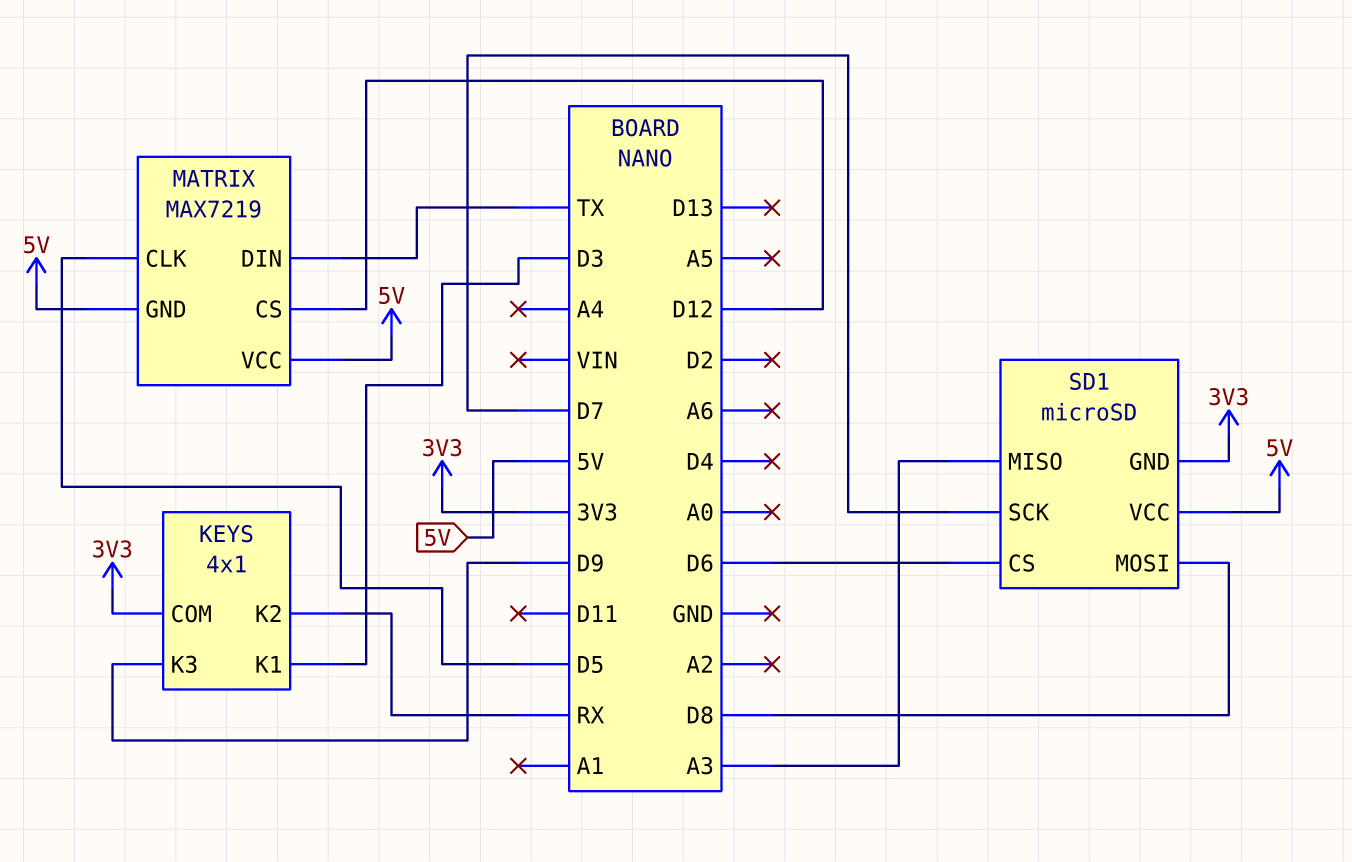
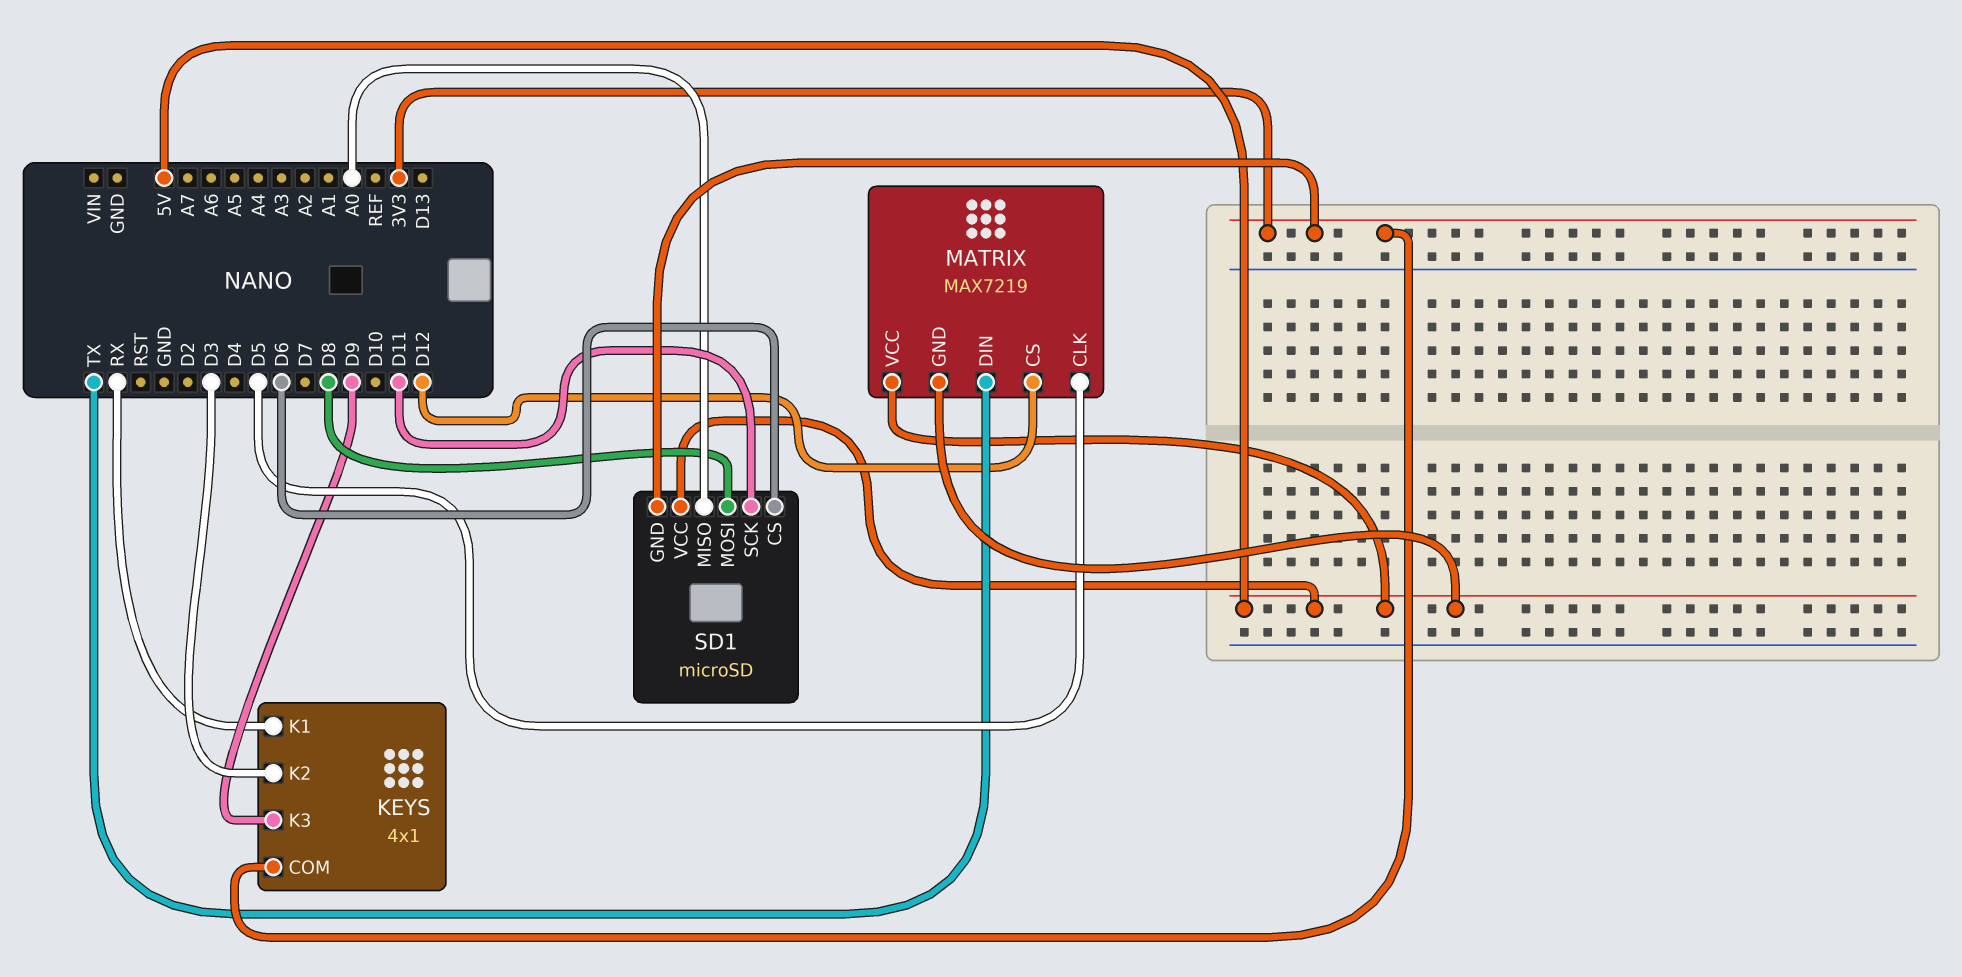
KEYS pin K1: D3 -> RX
KEYS pin K2: RX -> D3
SD1 pin MISO: A3 -> A0
SD1 pin SCK: D7 -> D11

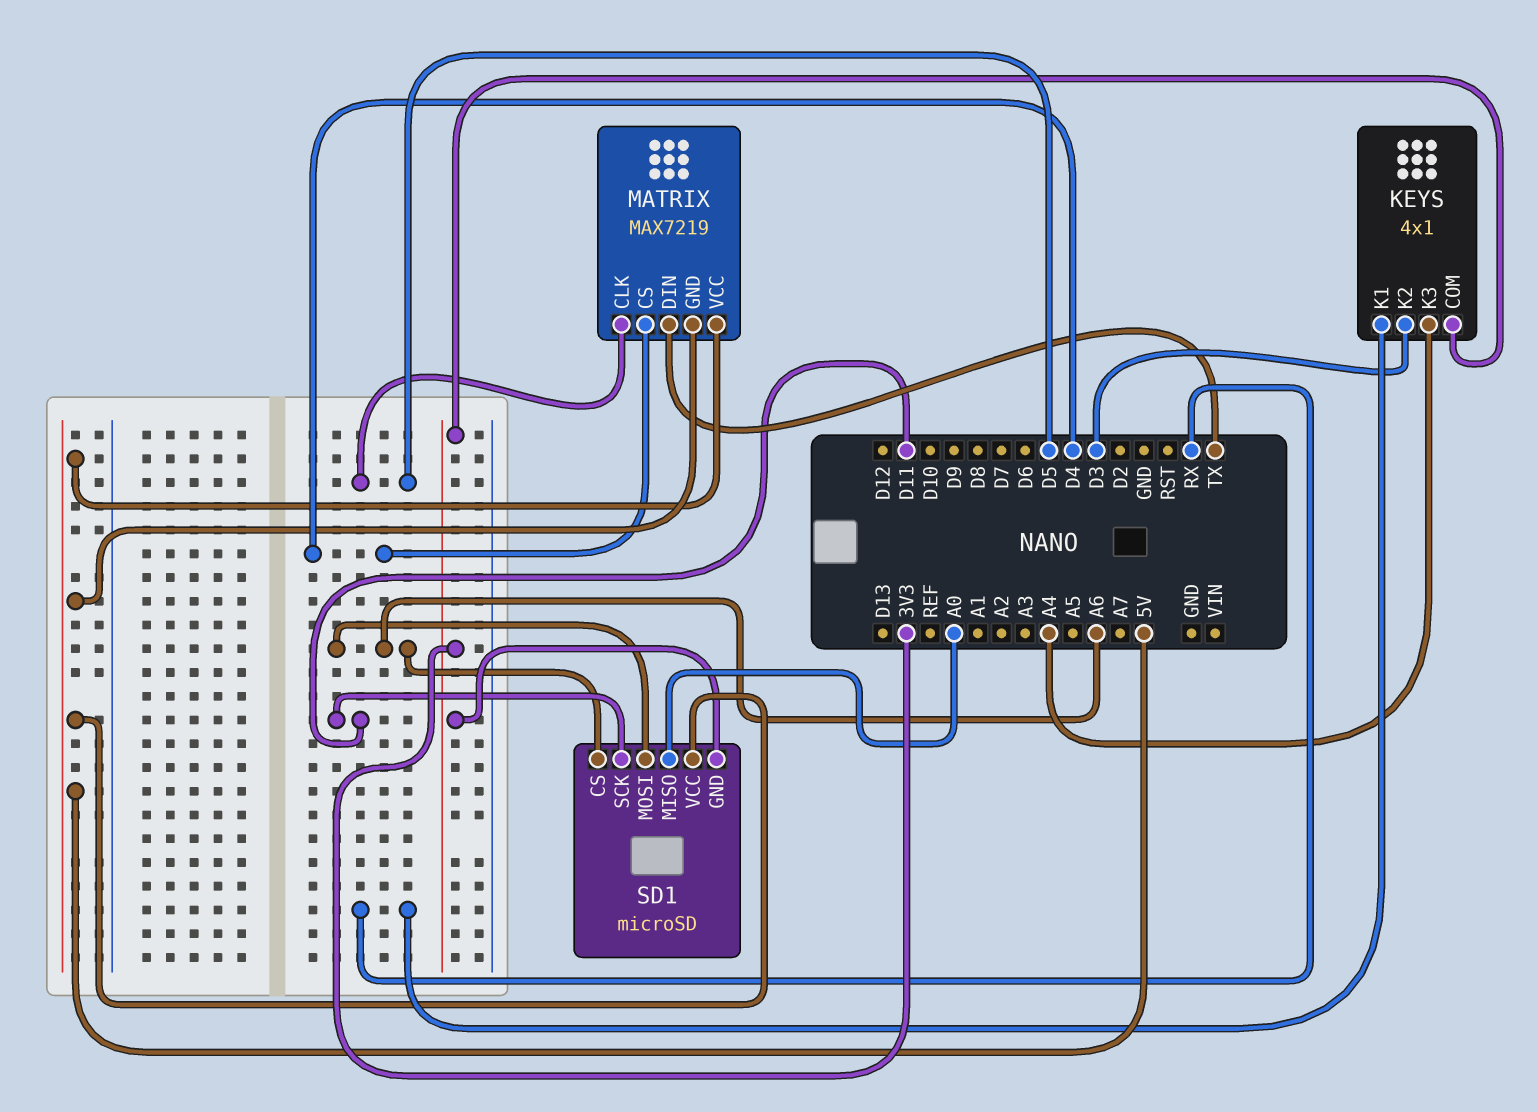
KEYS pin K3: D9 -> A4
MATRIX pin CS: D12 -> D4
SD1 pin CS: D6 -> A6
SD1 pin MOSI: D8 -> A6

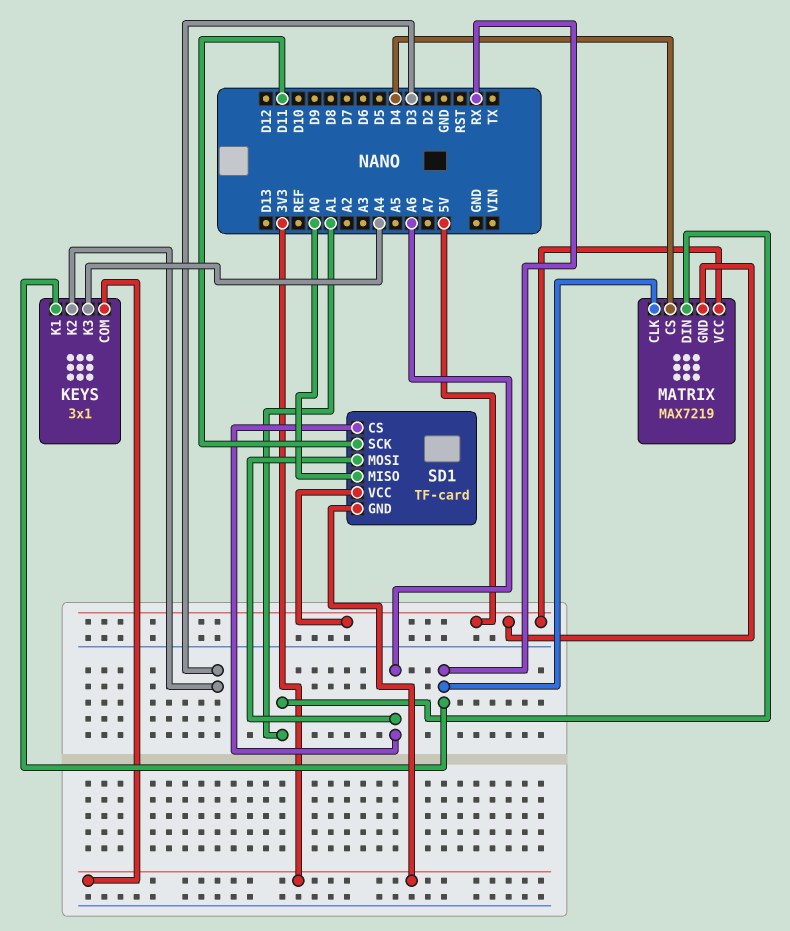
KEYS: 4x1 -> 3x1
MATRIX pin CLK: D5 -> RX
MATRIX pin DIN: TX -> A1
SD1: microSD -> TF-card

